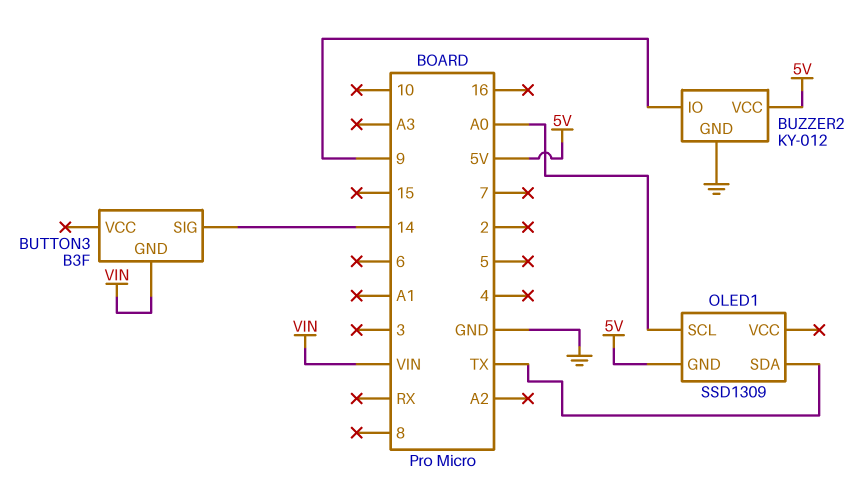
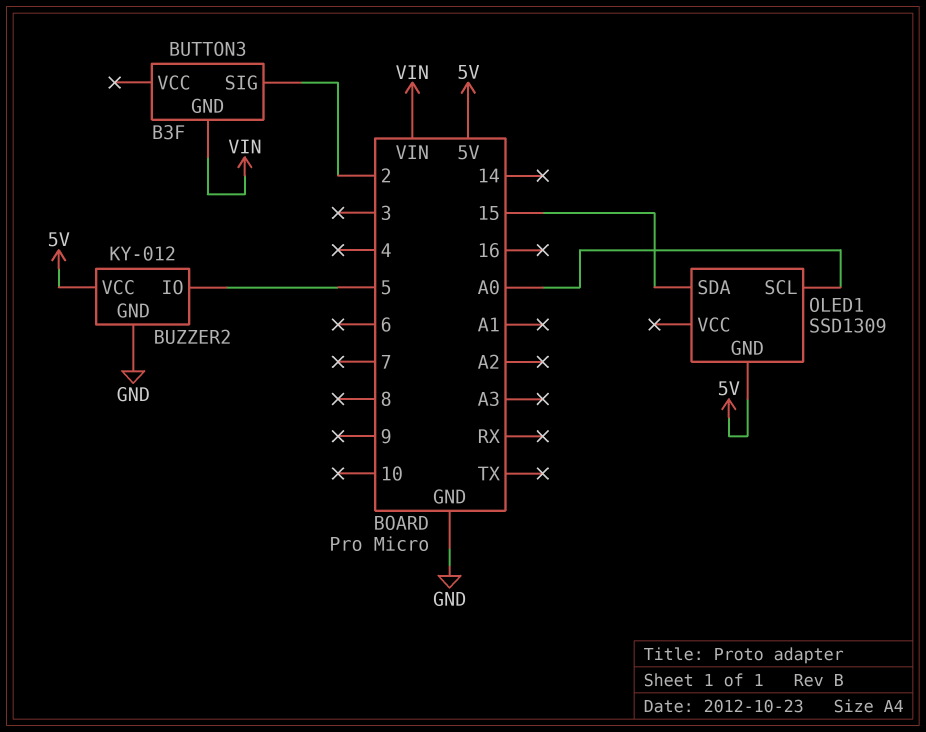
BUTTON3 pin SIG: 14 -> 2
BUZZER2 pin IO: 9 -> 5
OLED1 pin SDA: TX -> 15

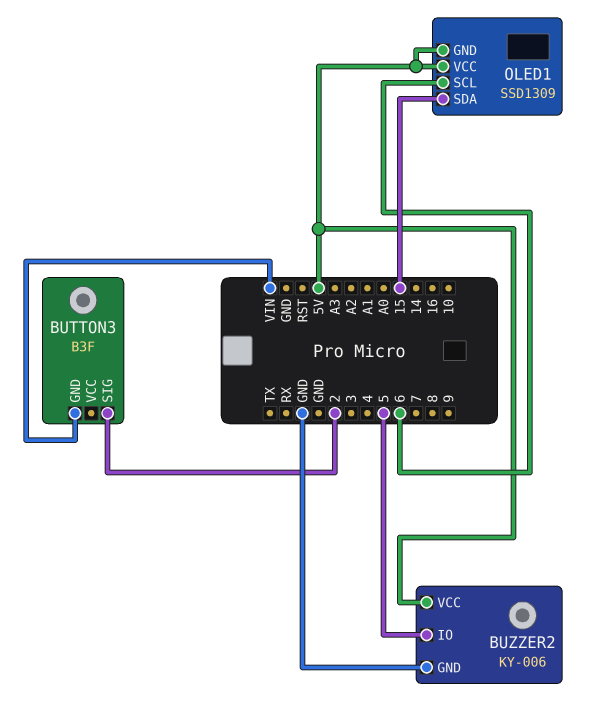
BUZZER2: KY-012 -> KY-006
OLED1 pin SCL: A0 -> 6
OLED1 pin VCC: none -> 5V

